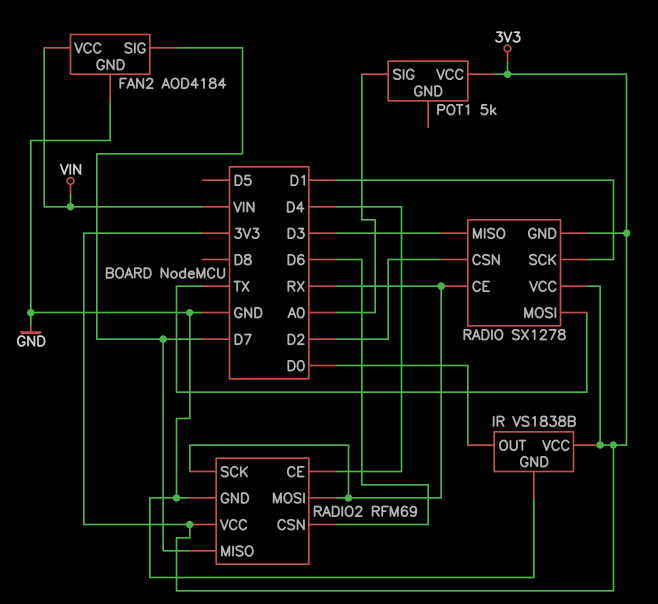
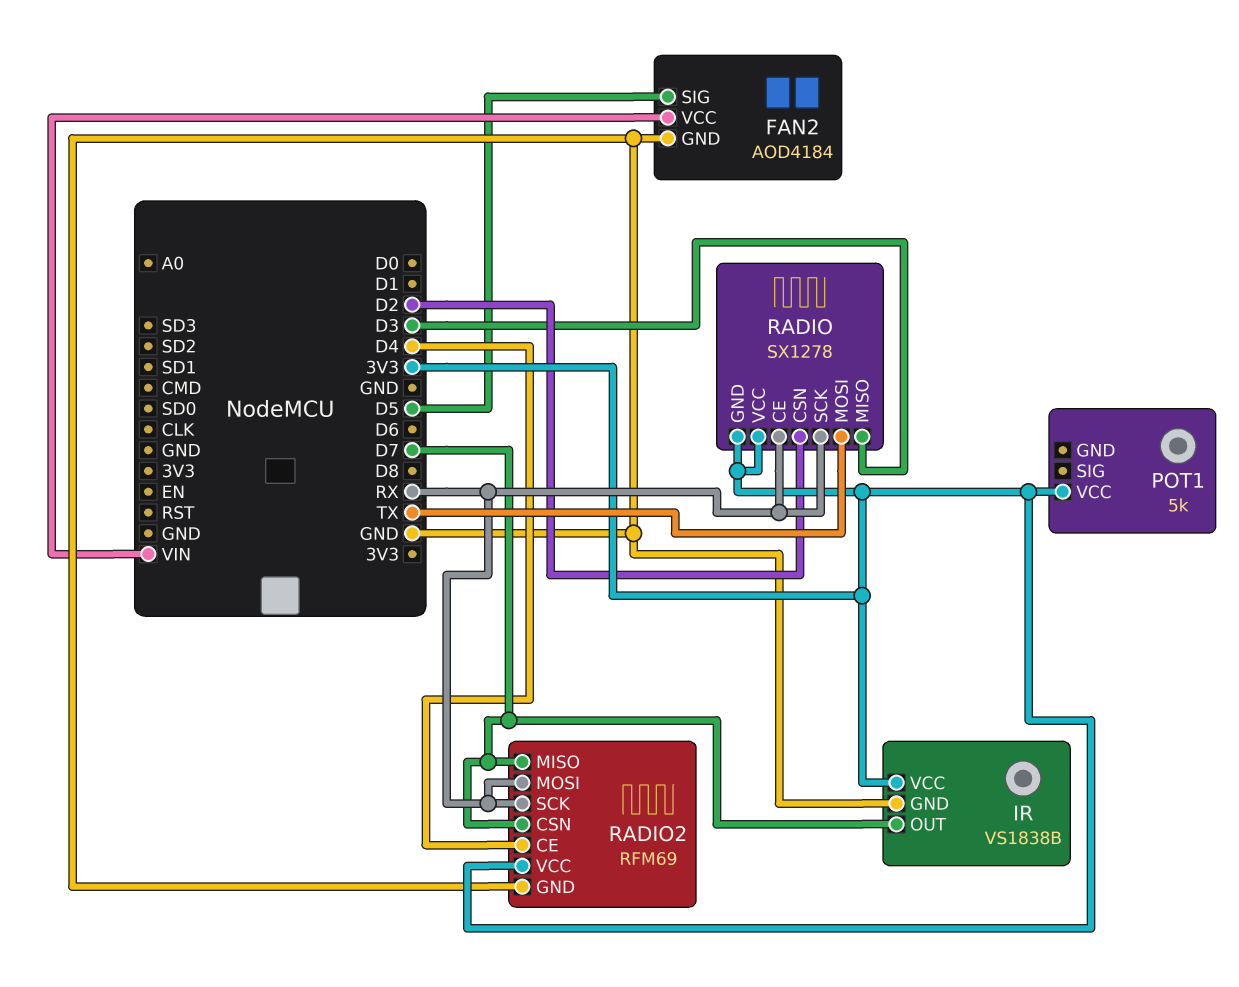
FAN2 pin SIG: D7 -> D5
IR pin OUT: D0 -> D7
POT1 pin SIG: A0 -> none
RADIO pin SCK: D1 -> RX
RADIO2 pin CSN: D6 -> D7

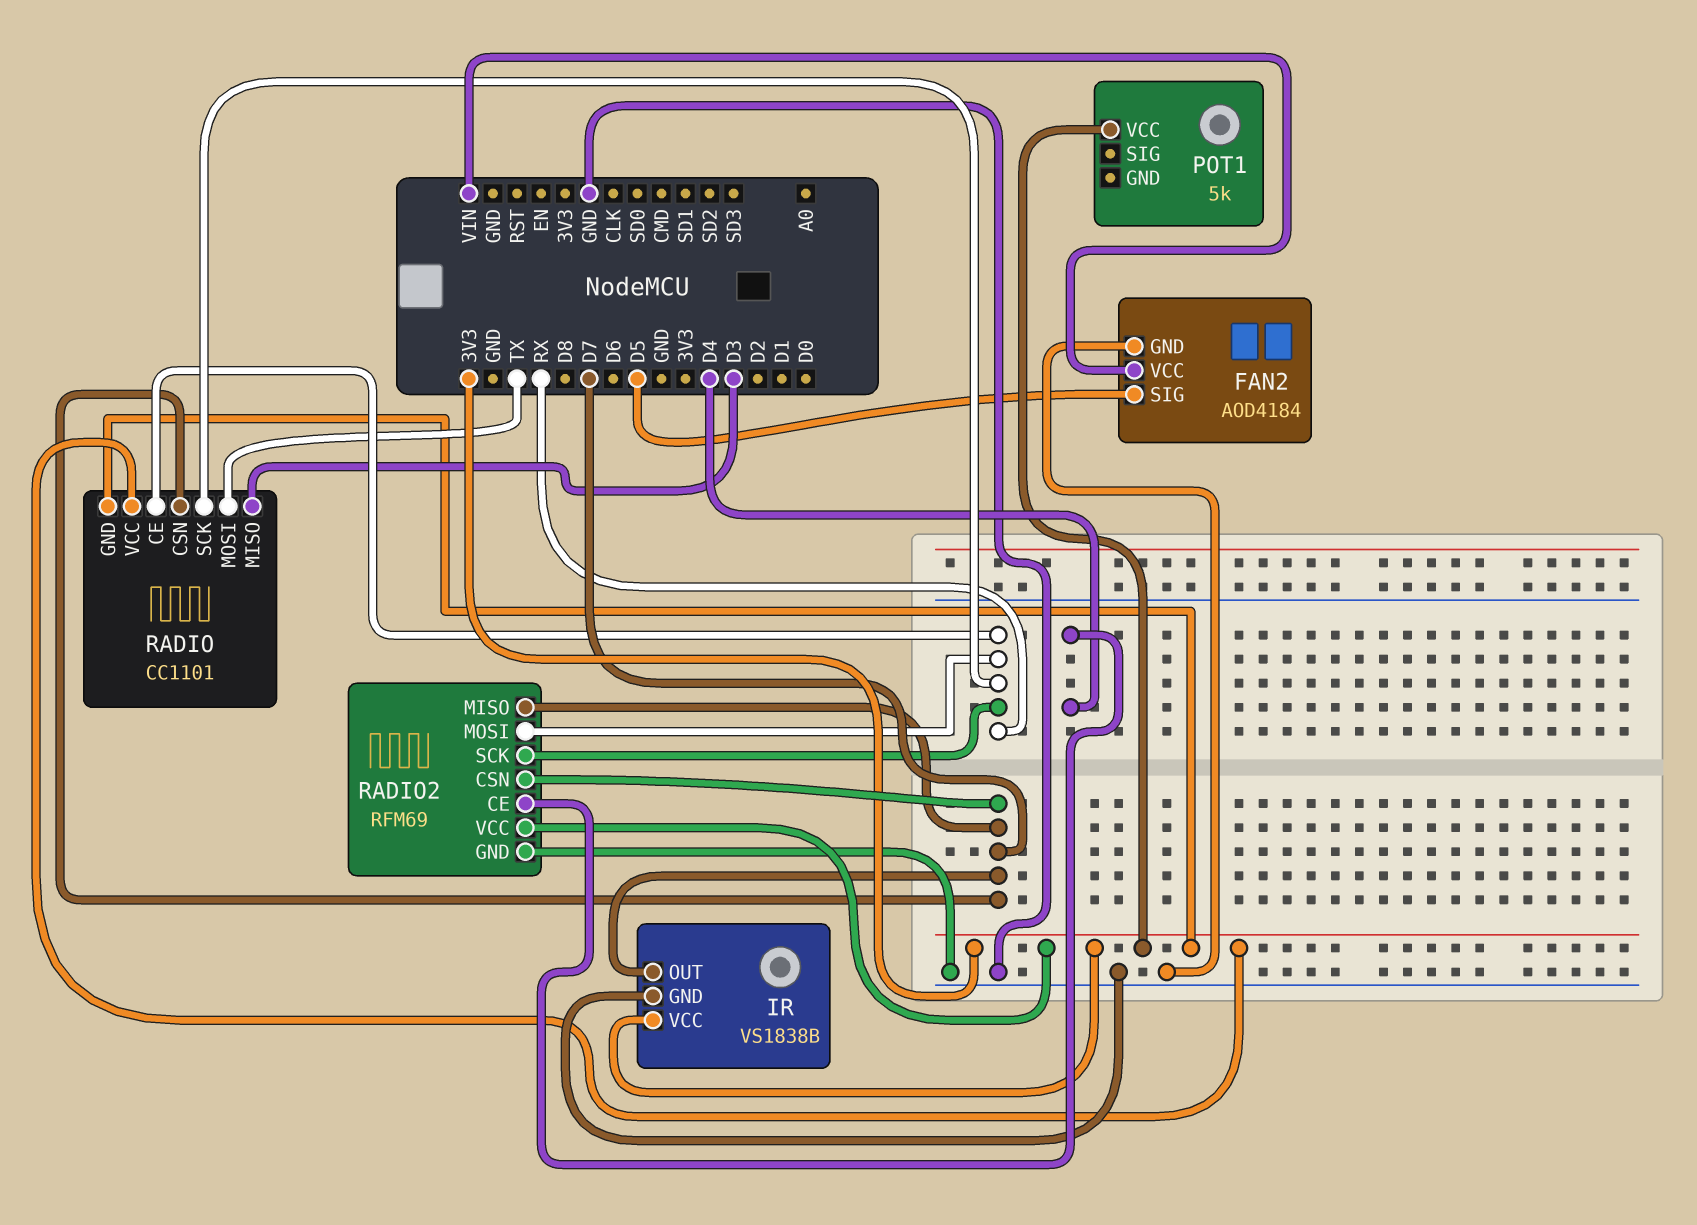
RADIO: SX1278 -> CC1101
RADIO pin CSN: D2 -> D7

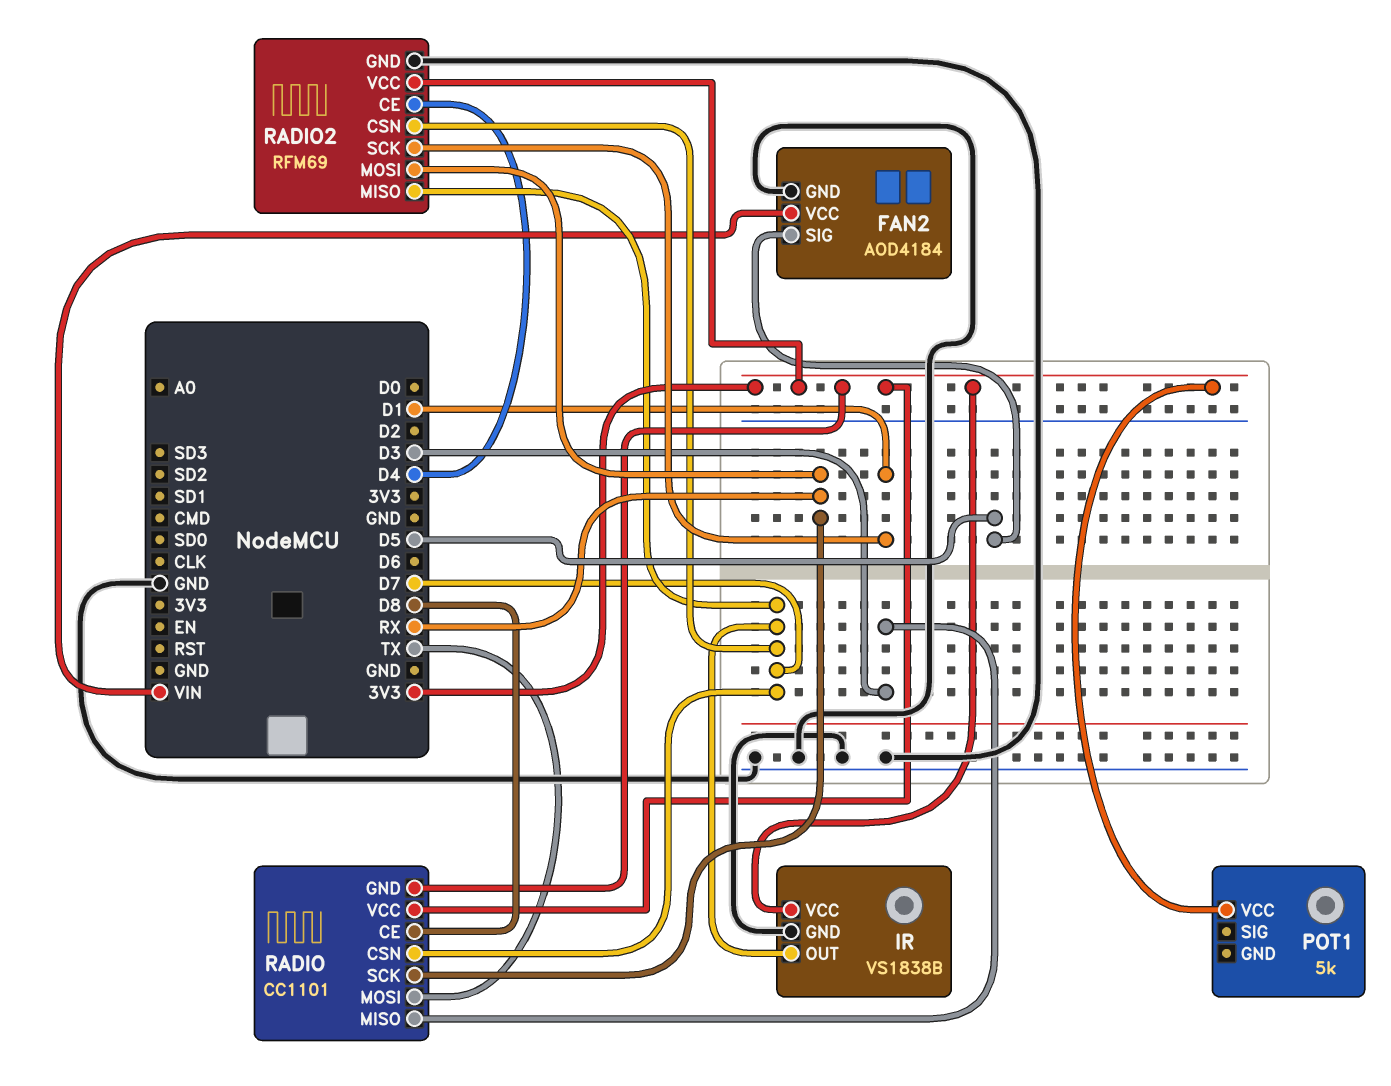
RADIO pin CE: RX -> D8
RADIO2 pin SCK: RX -> D1

